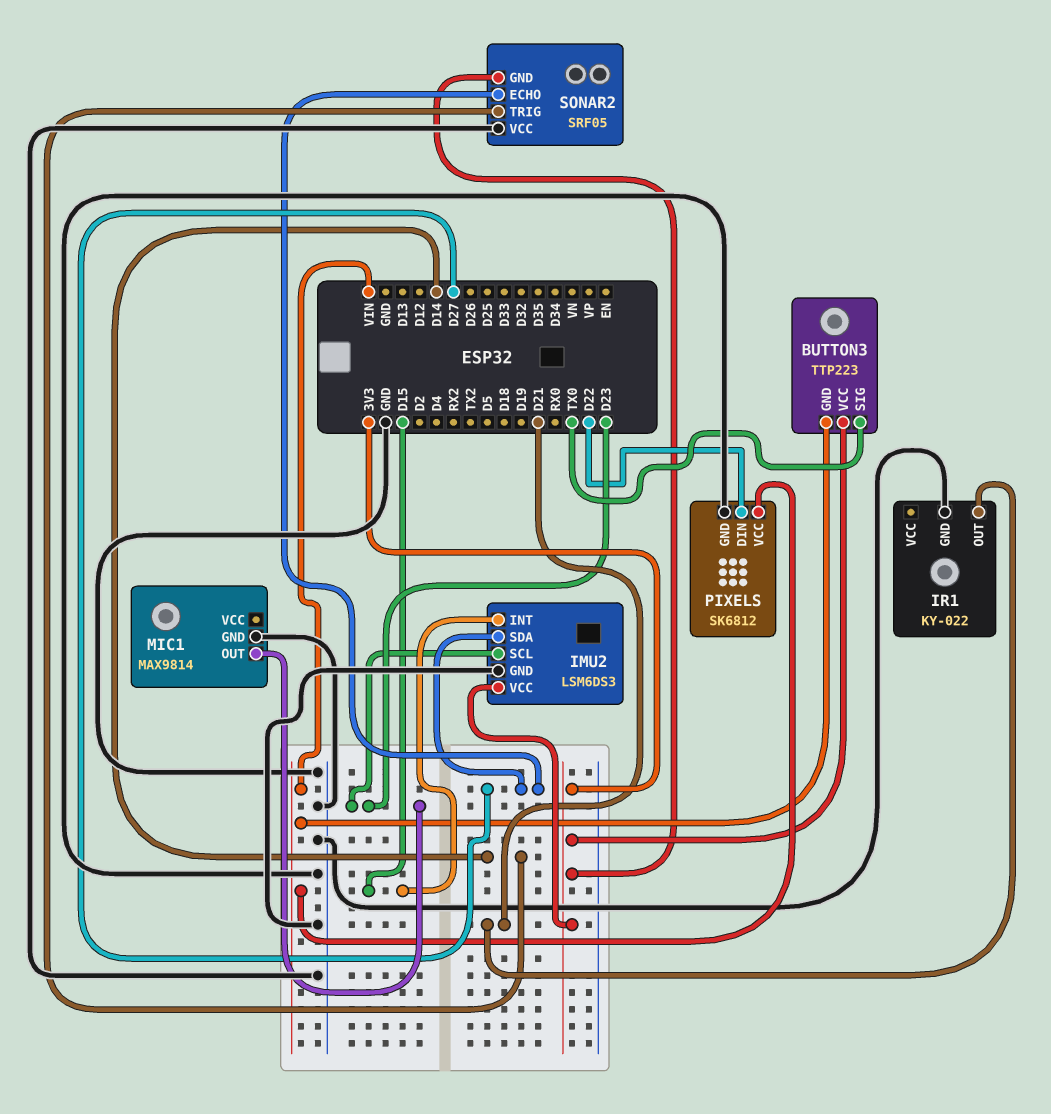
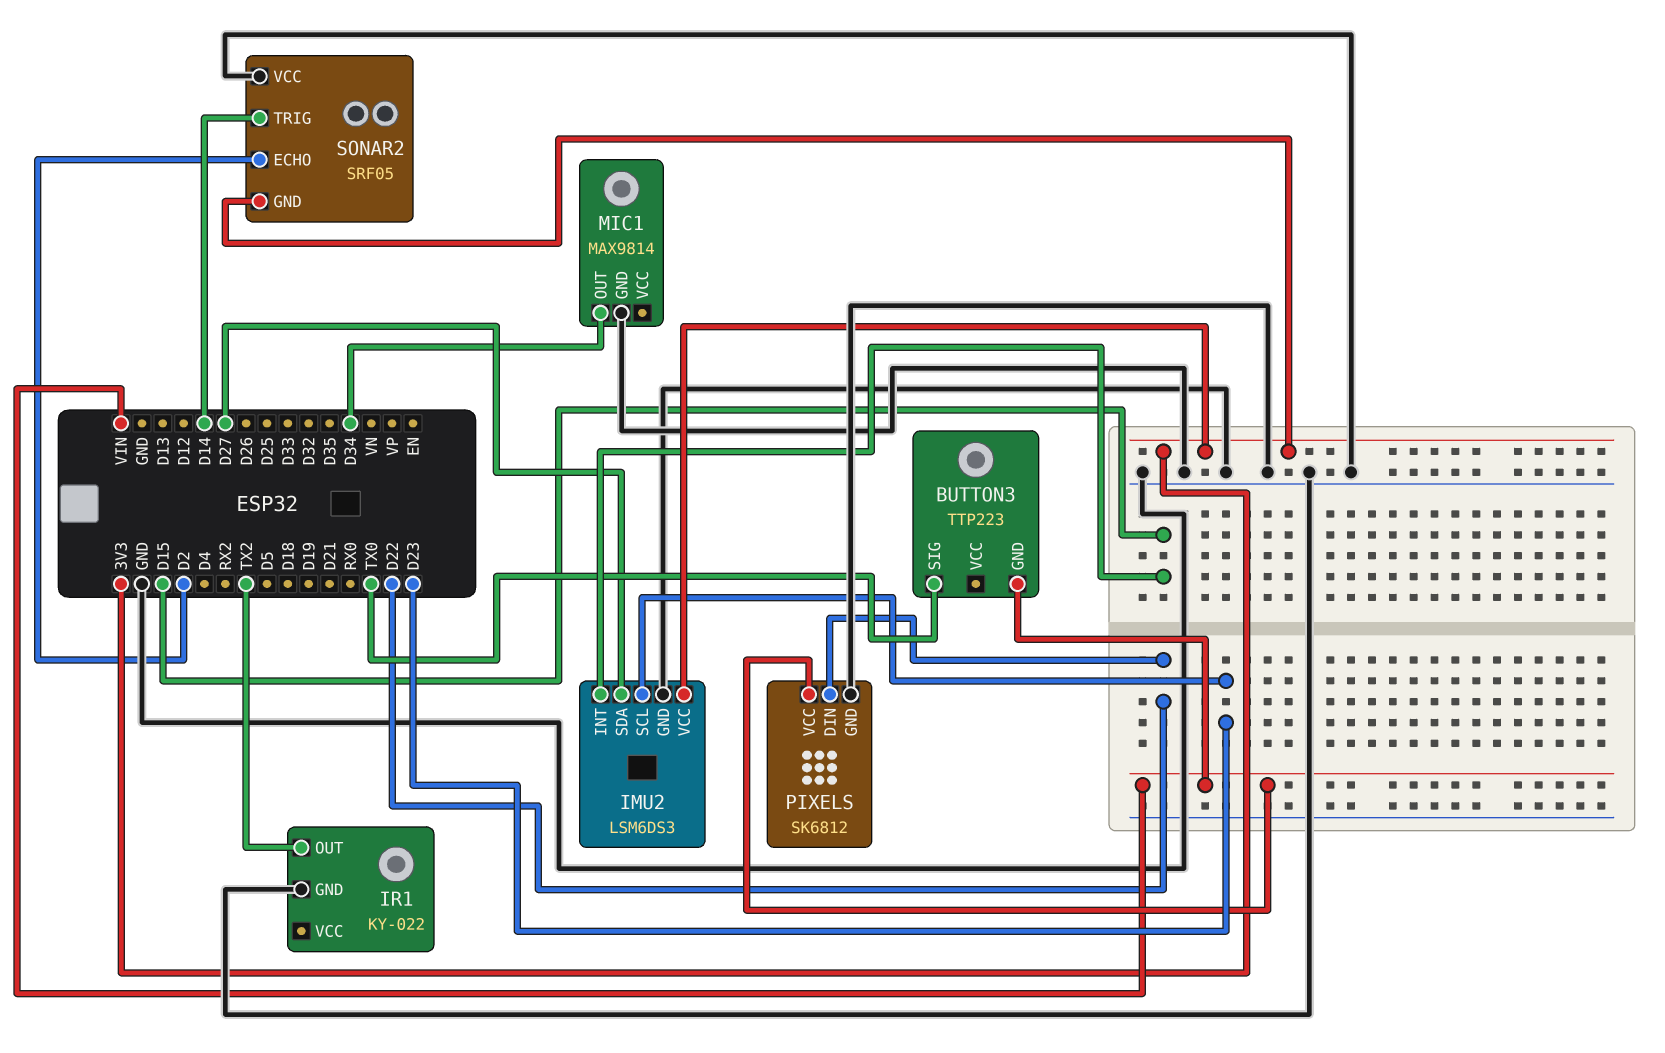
BUTTON3 pin VCC: 3V3 -> none
IR1 pin OUT: D21 -> TX2
MIC1 pin OUT: D23 -> D34
SONAR2 pin ECHO: D27 -> D2

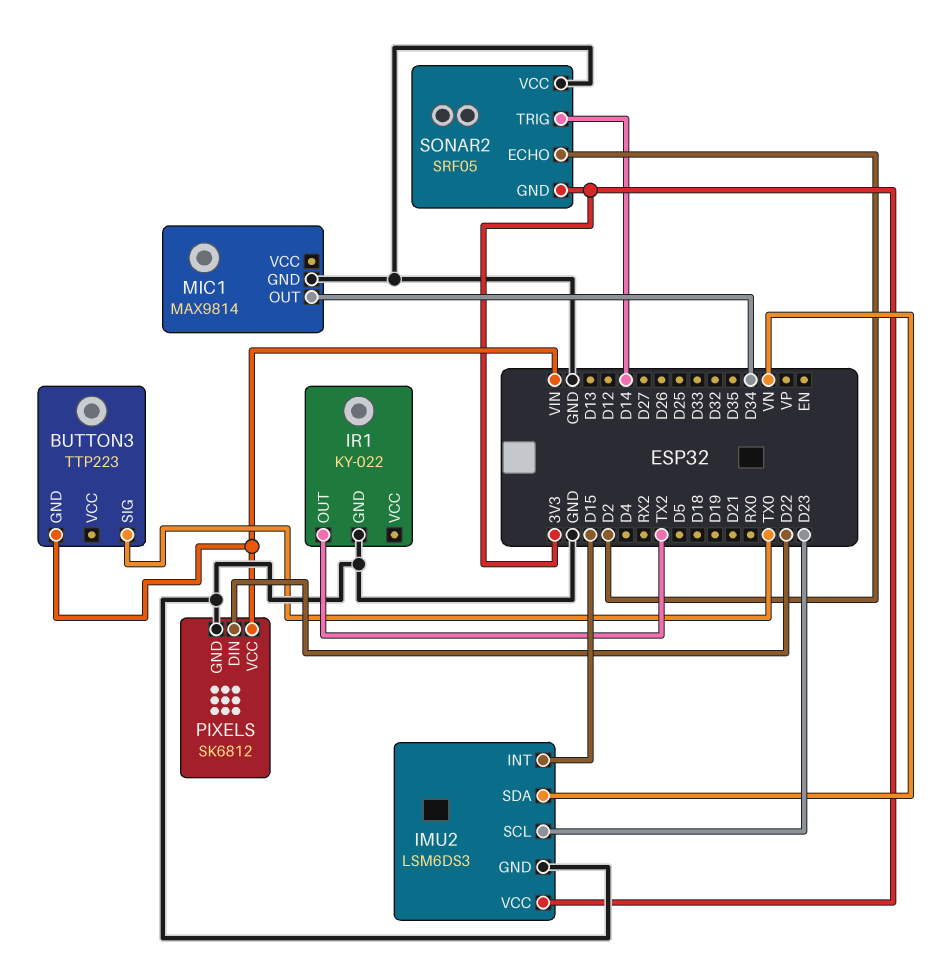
IMU2 pin SDA: D27 -> VN

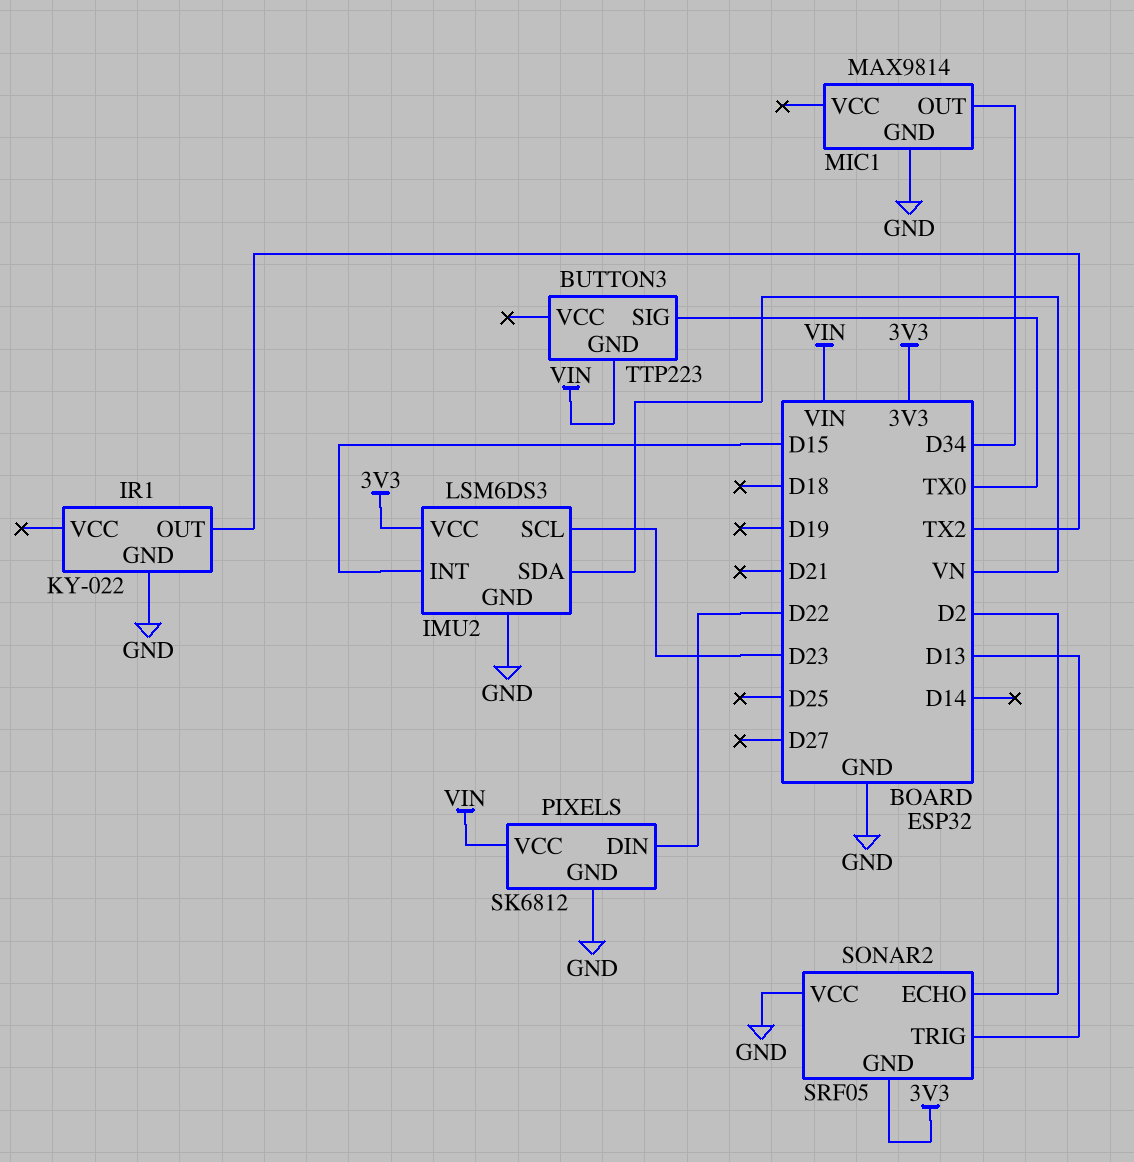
SONAR2 pin TRIG: D14 -> D13

